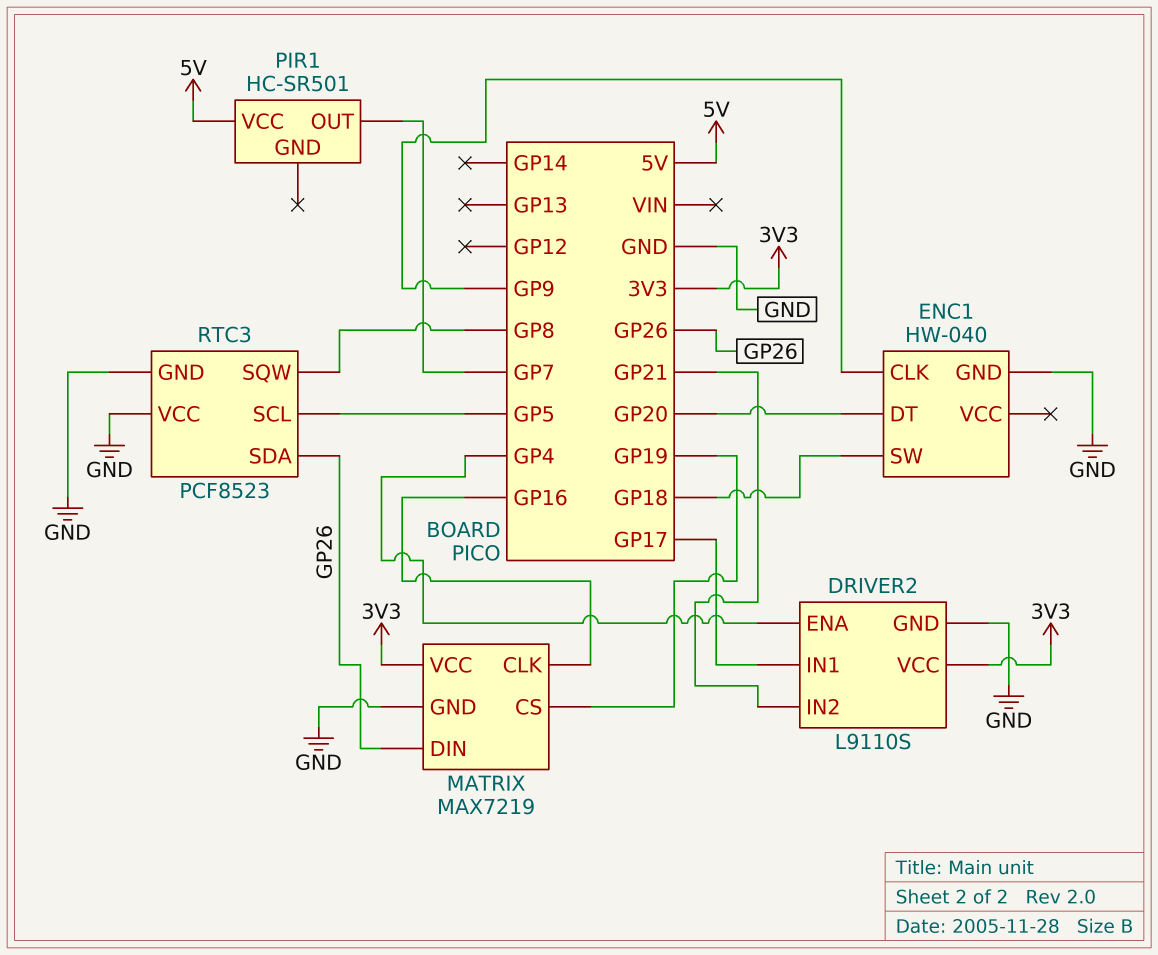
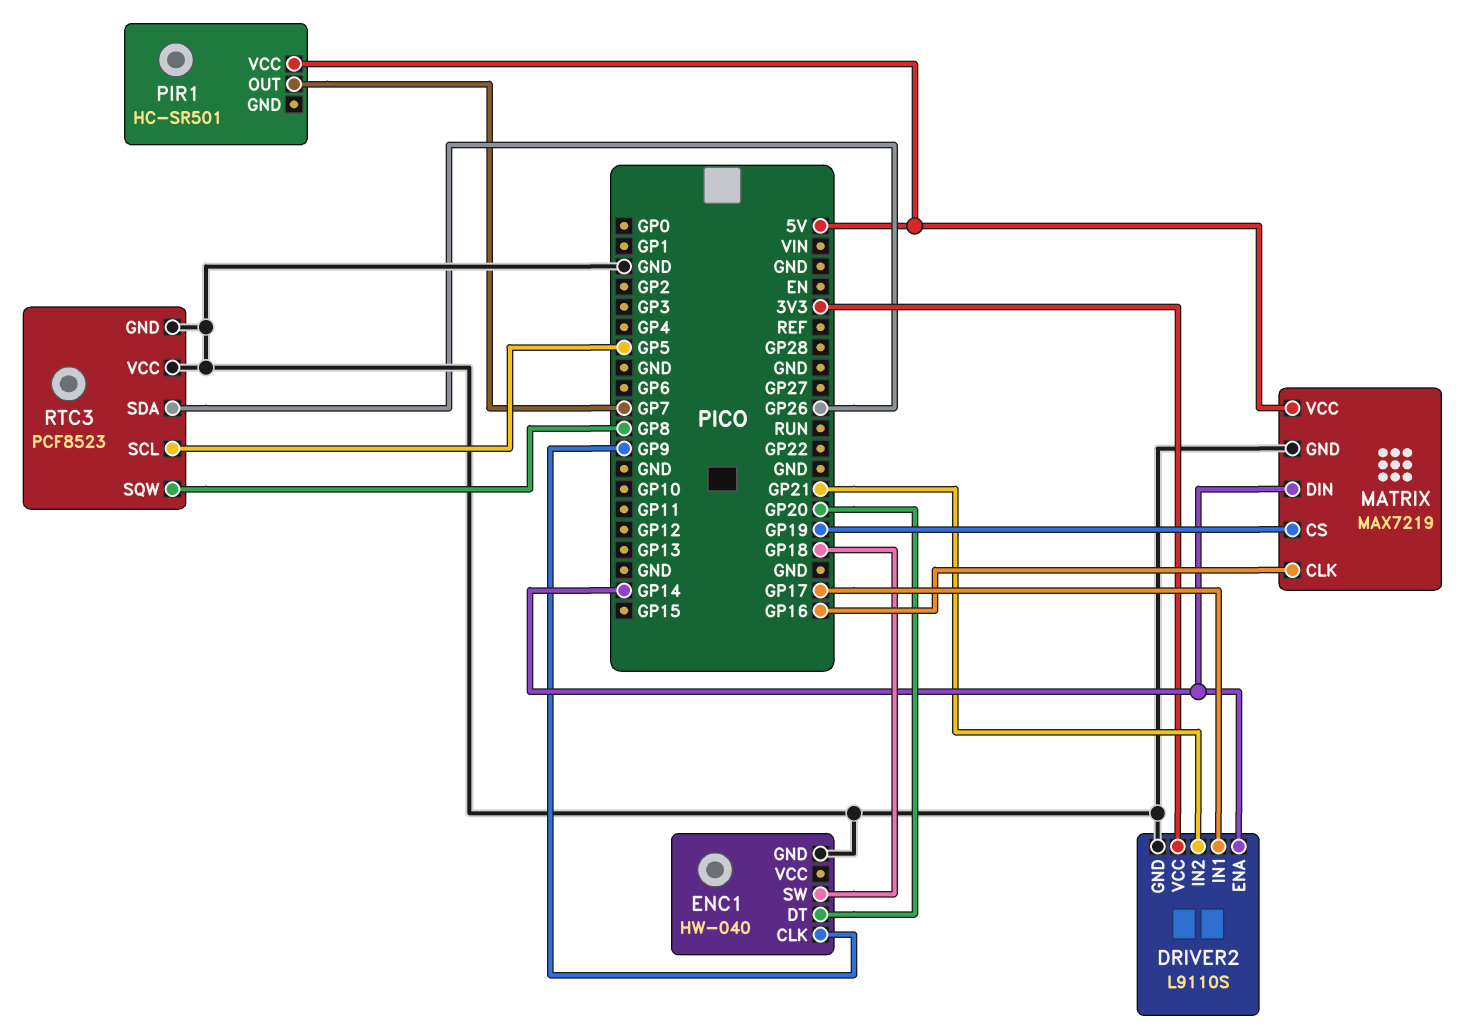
DRIVER2 pin ENA: GP4 -> GP14
MATRIX pin DIN: GP26 -> GP14
MATRIX pin VCC: 3V3 -> 5V

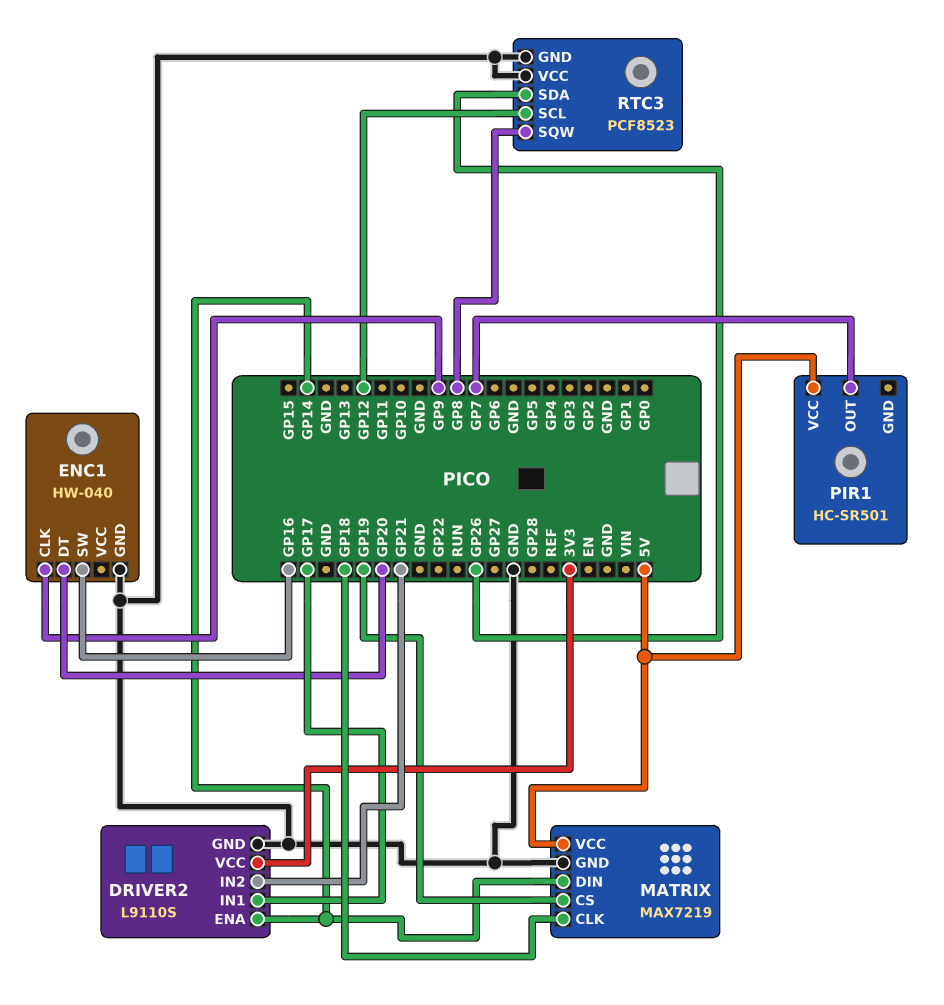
ENC1 pin SW: GP18 -> GP16
MATRIX pin CLK: GP16 -> GP18
RTC3 pin SCL: GP5 -> GP12

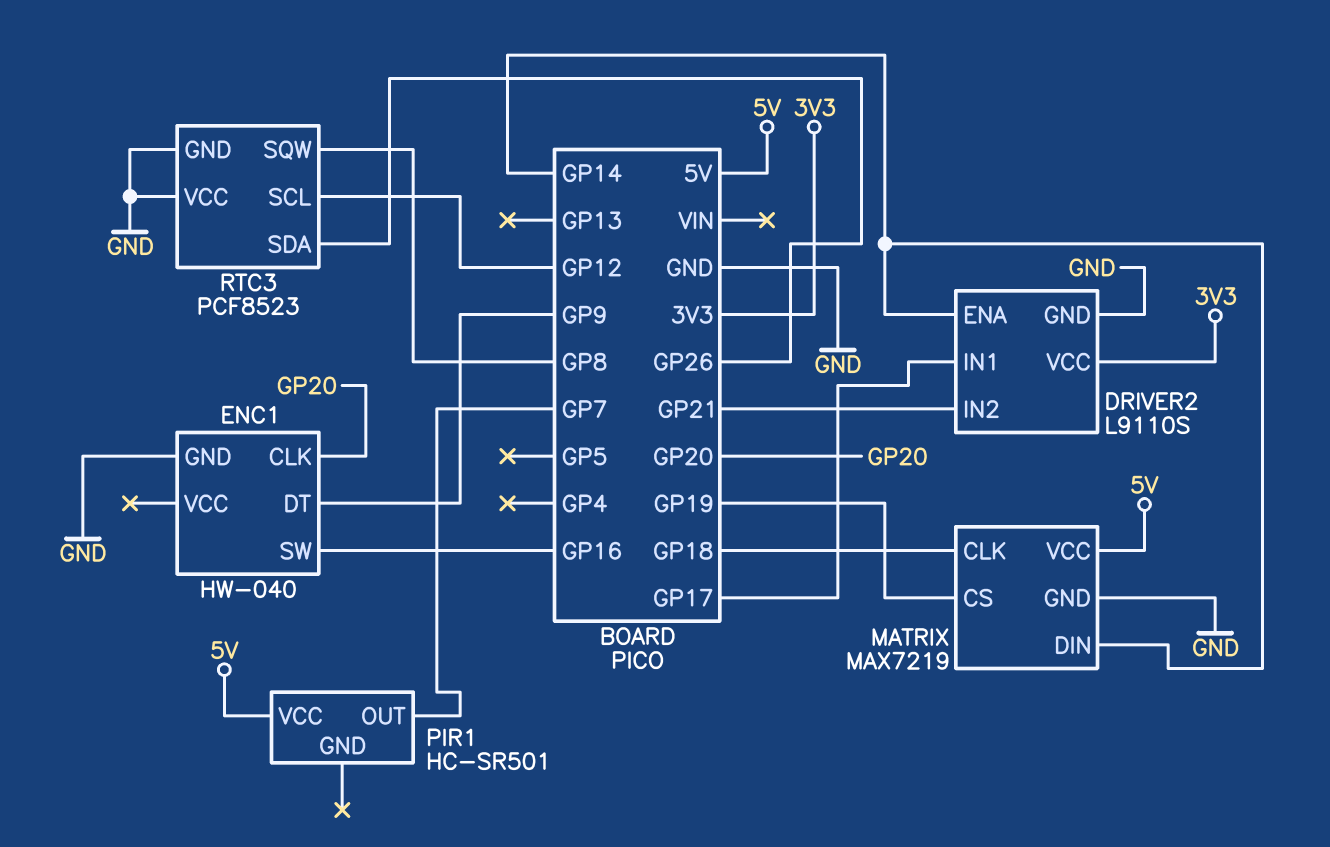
ENC1 pin CLK: GP9 -> GP20
ENC1 pin DT: GP20 -> GP9

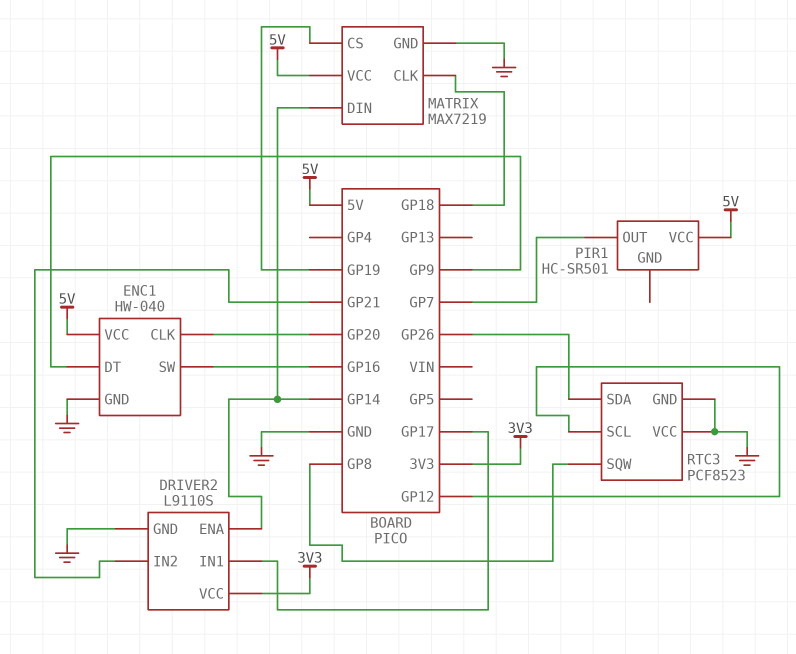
ENC1 pin VCC: none -> 5V

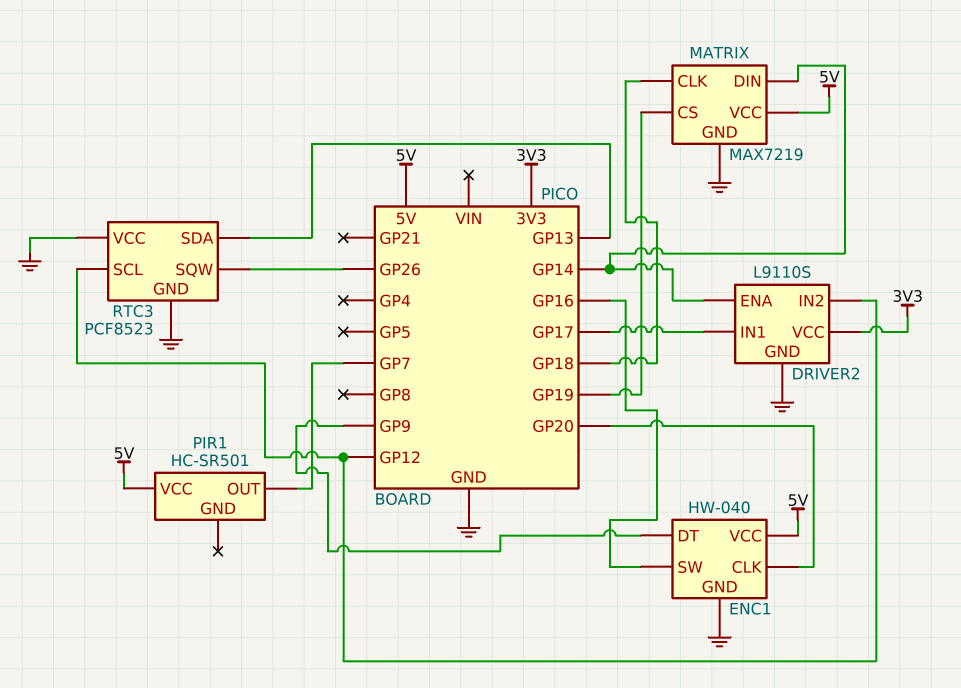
DRIVER2 pin IN2: GP21 -> GP12
RTC3 pin SDA: GP26 -> GP13
RTC3 pin SQW: GP8 -> GP26

